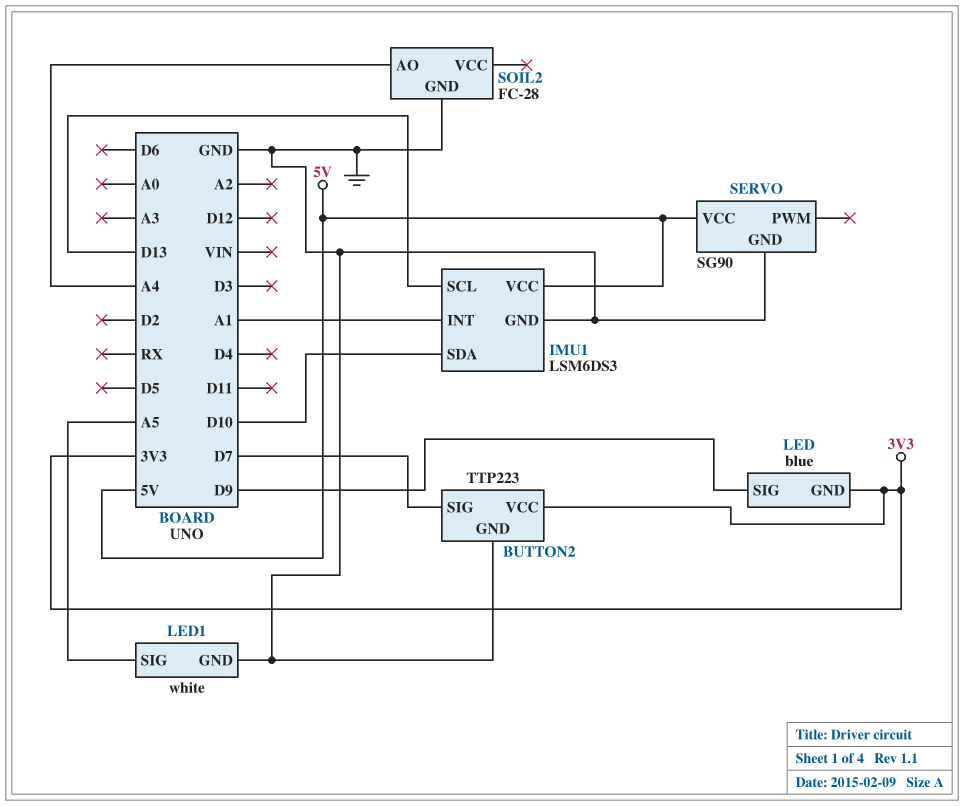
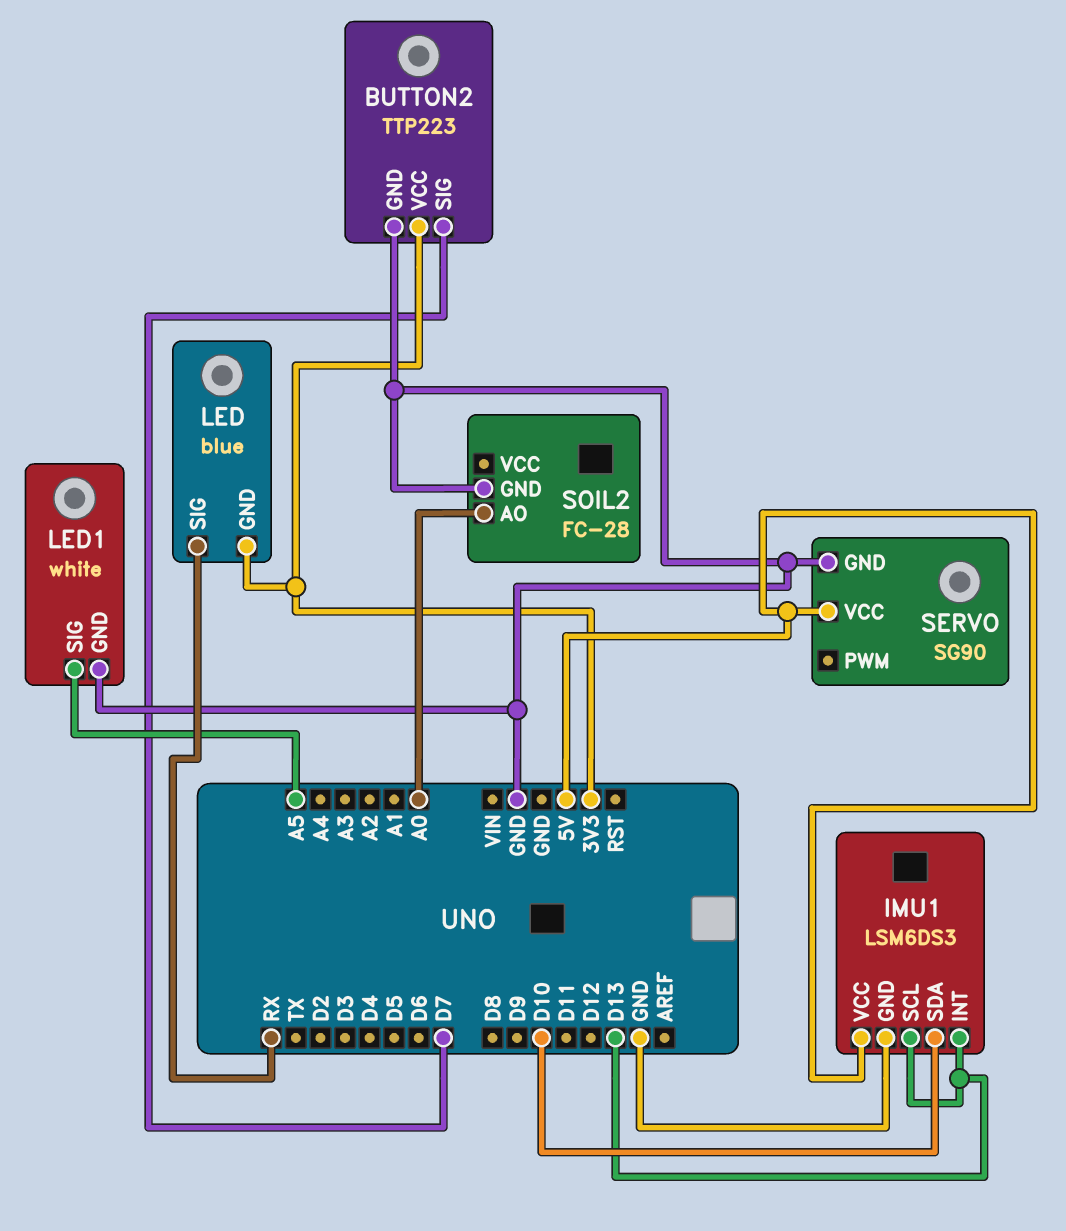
IMU1 pin INT: A1 -> D13
LED pin SIG: D9 -> RX
SOIL2 pin AO: A4 -> A0

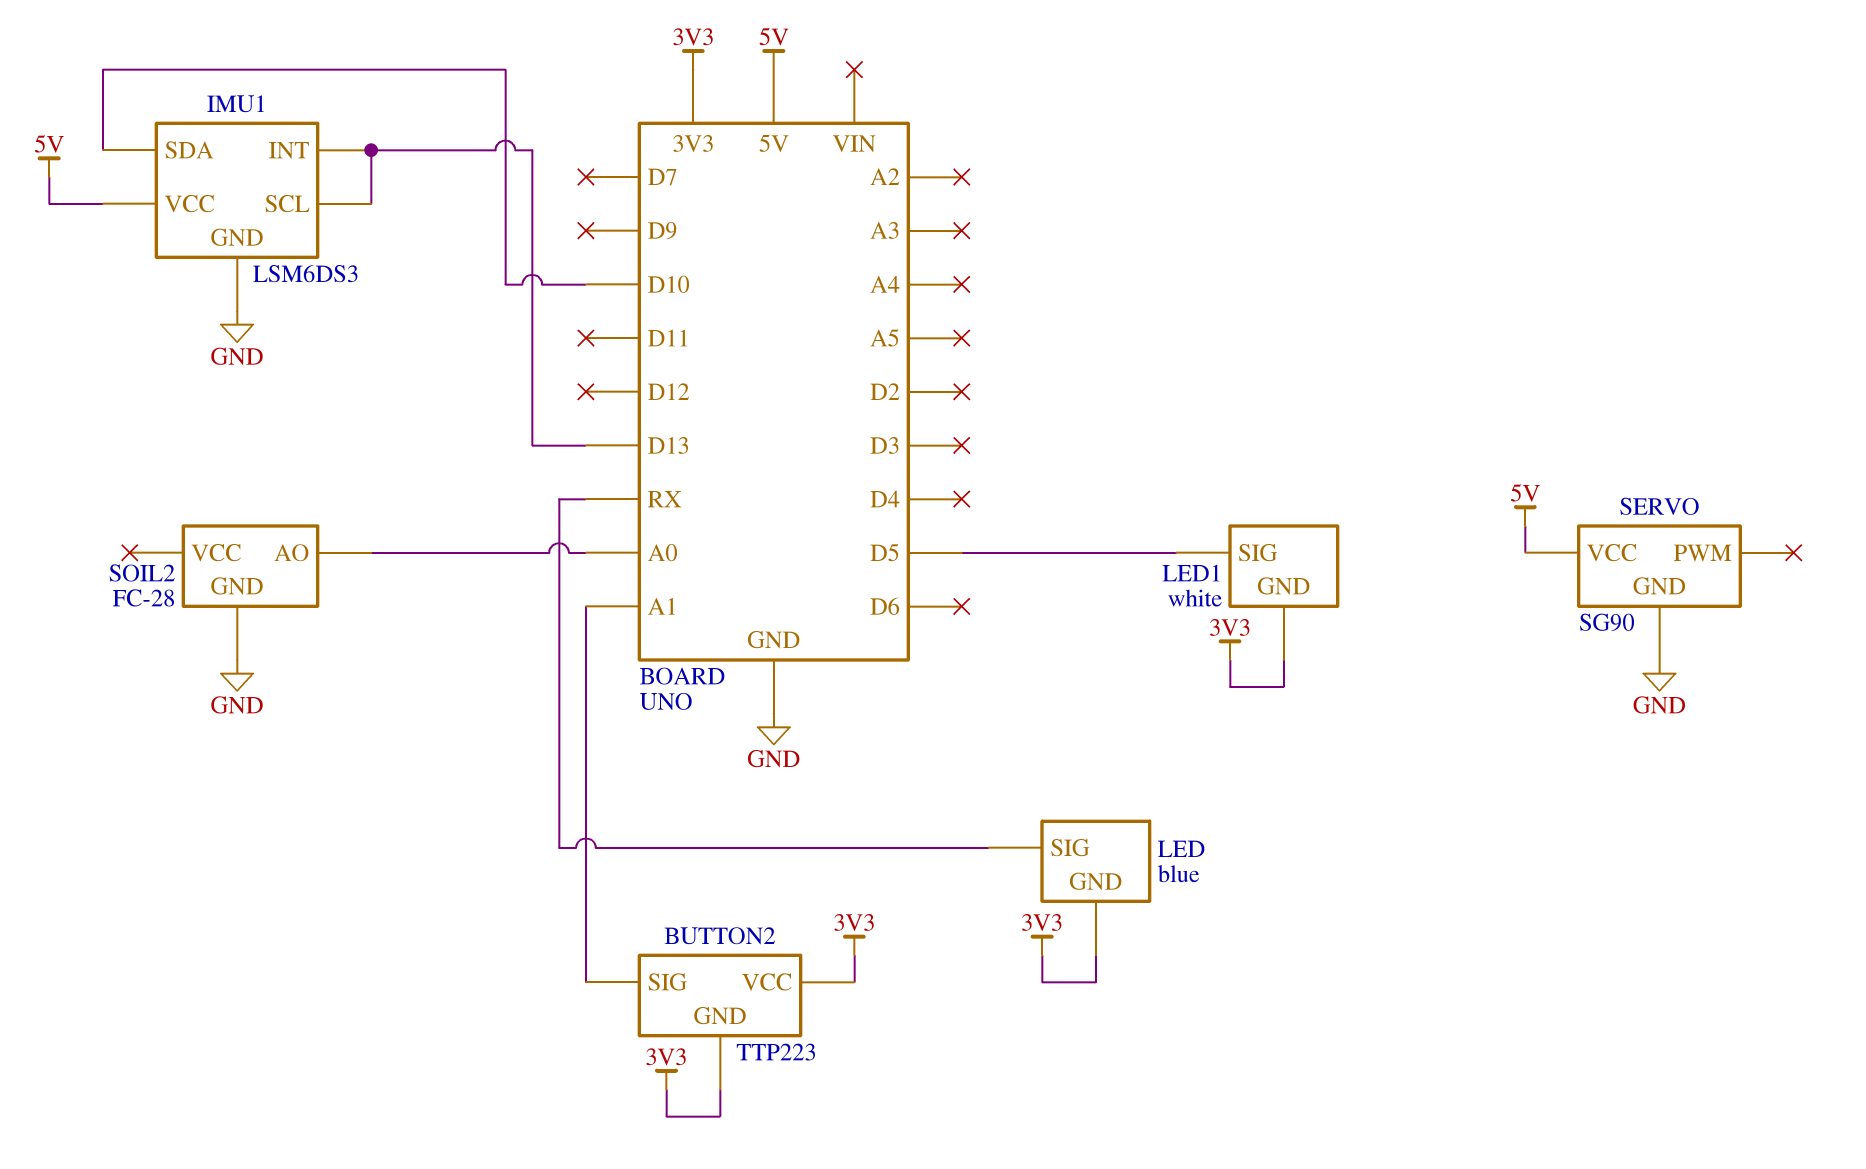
BUTTON2 pin GND: GND -> 3V3
BUTTON2 pin SIG: D7 -> A1
LED1 pin GND: GND -> 3V3
LED1 pin SIG: A5 -> D5

